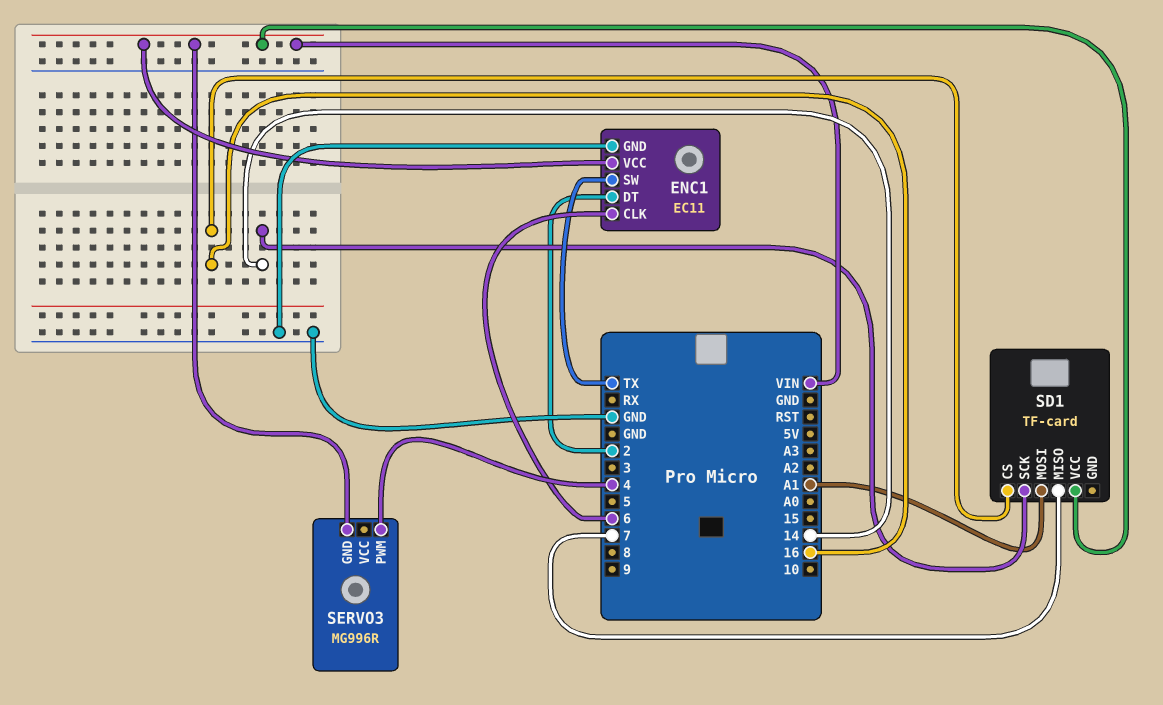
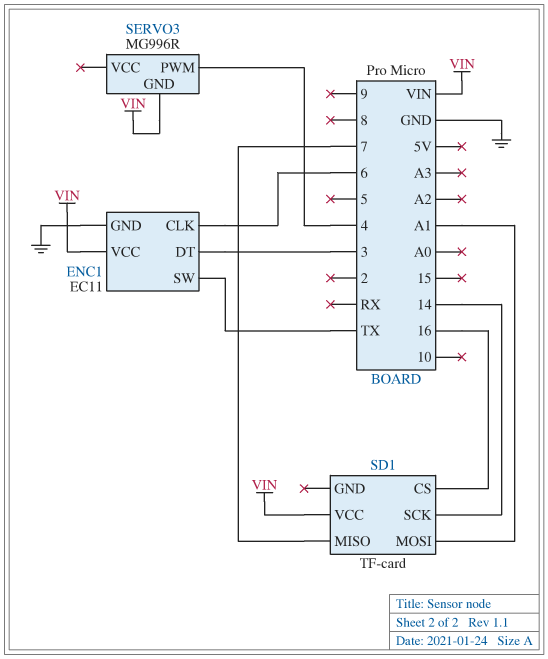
ENC1 pin DT: 2 -> 3

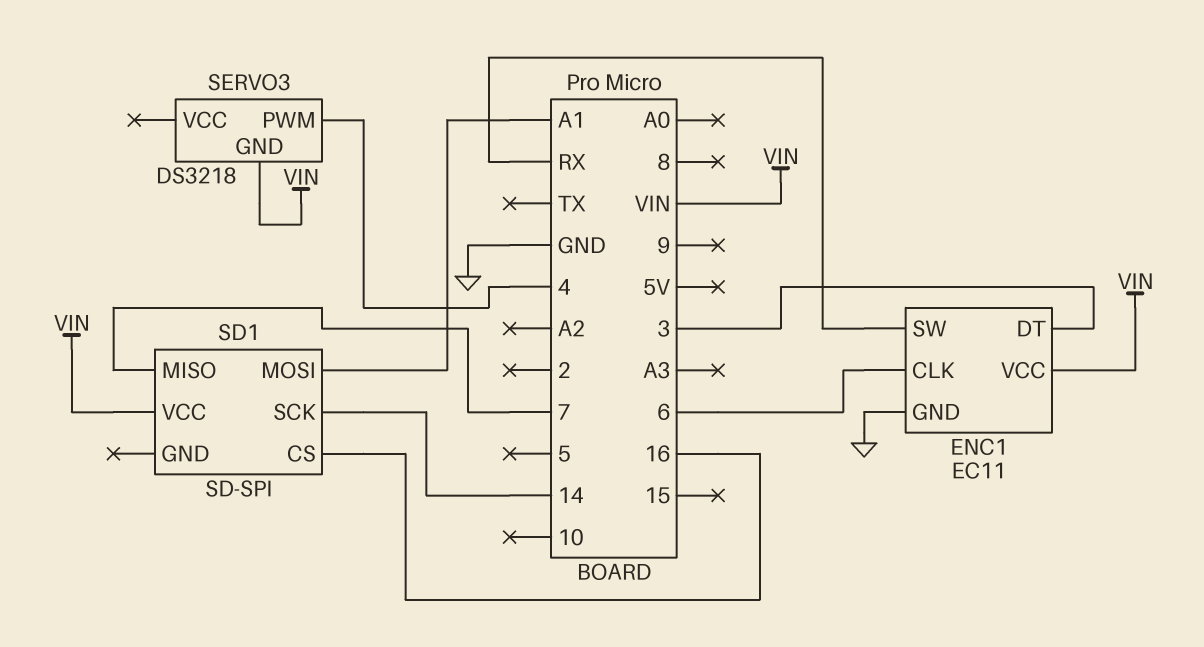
ENC1 pin SW: TX -> RX
SD1: TF-card -> SD-SPI
SERVO3: MG996R -> DS3218

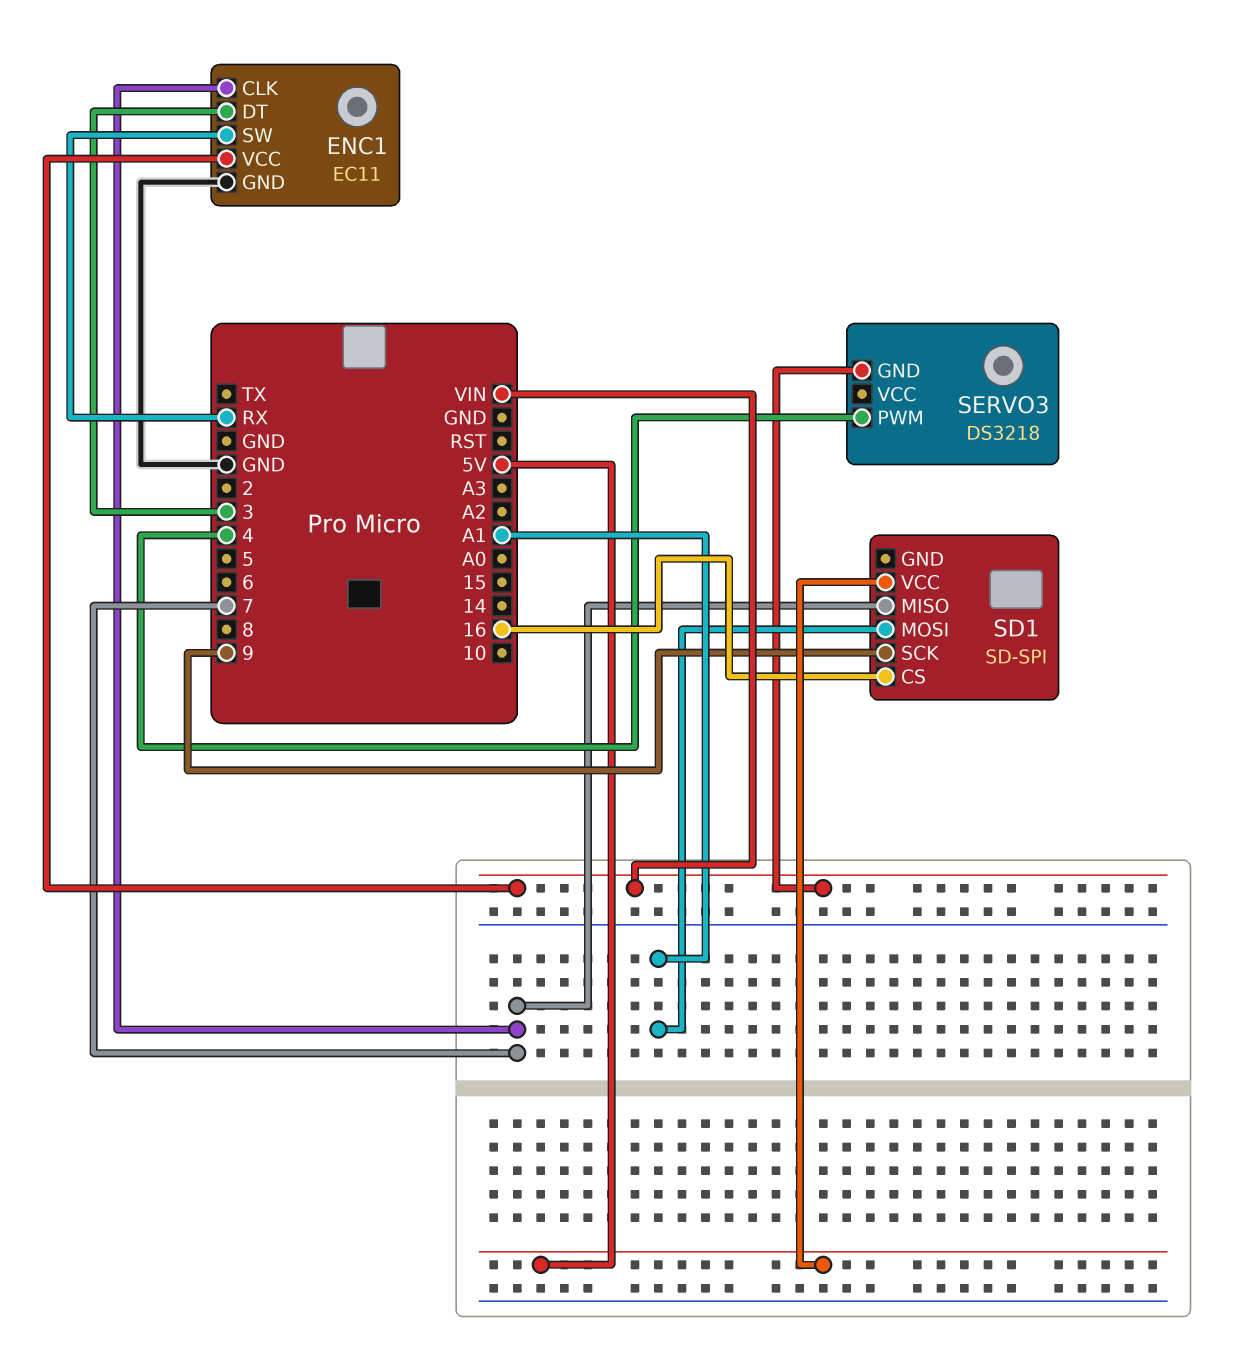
ENC1 pin CLK: 6 -> 7
SD1 pin SCK: 14 -> 9
SD1 pin VCC: VIN -> 5V

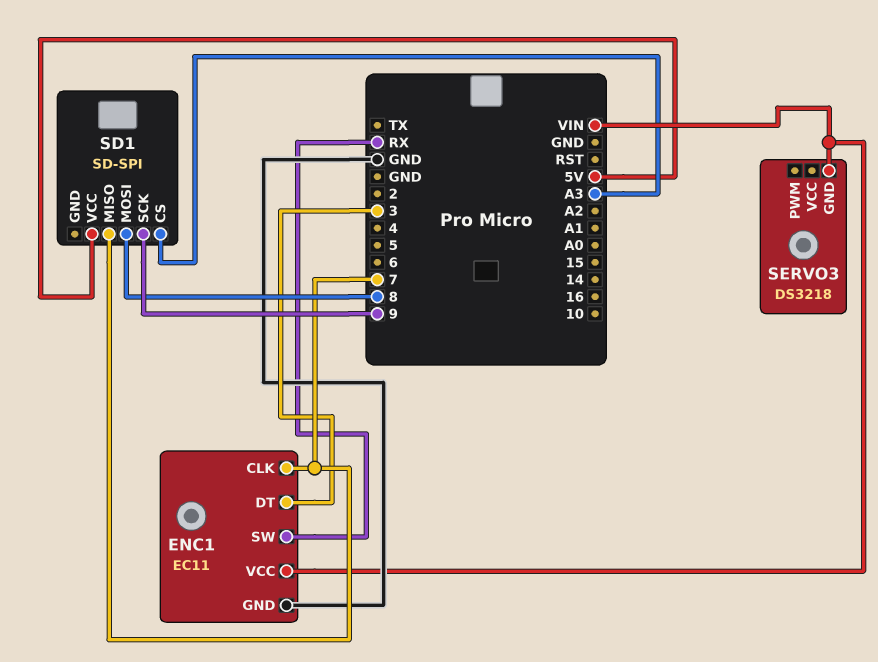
SD1 pin CS: 16 -> A3
SD1 pin MOSI: A1 -> 8
SERVO3 pin PWM: 4 -> none

